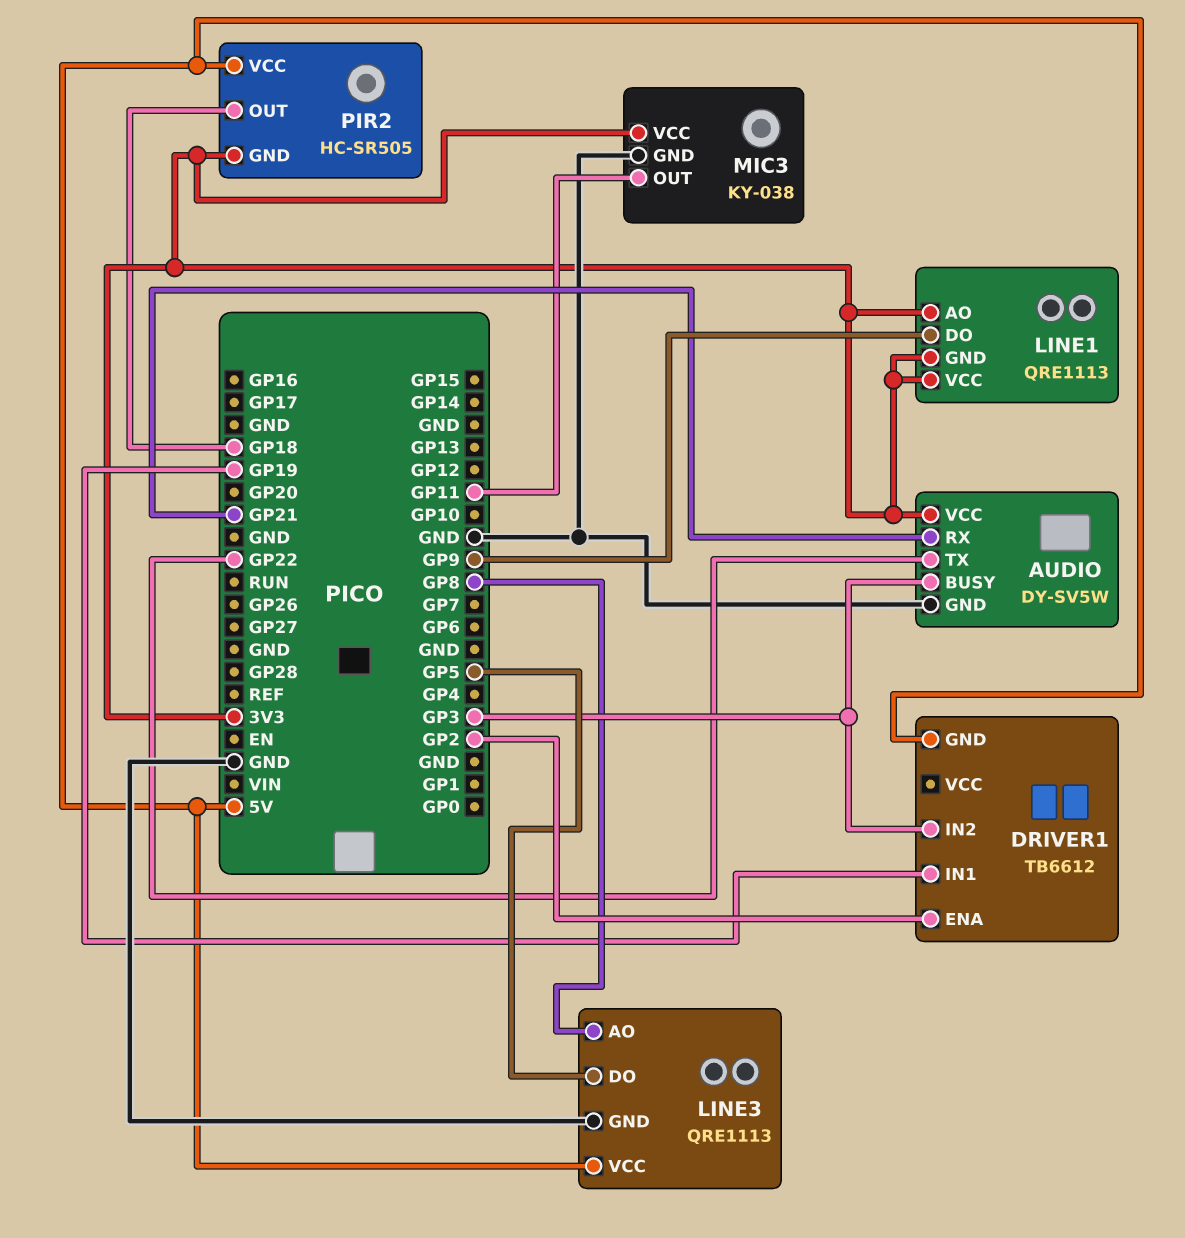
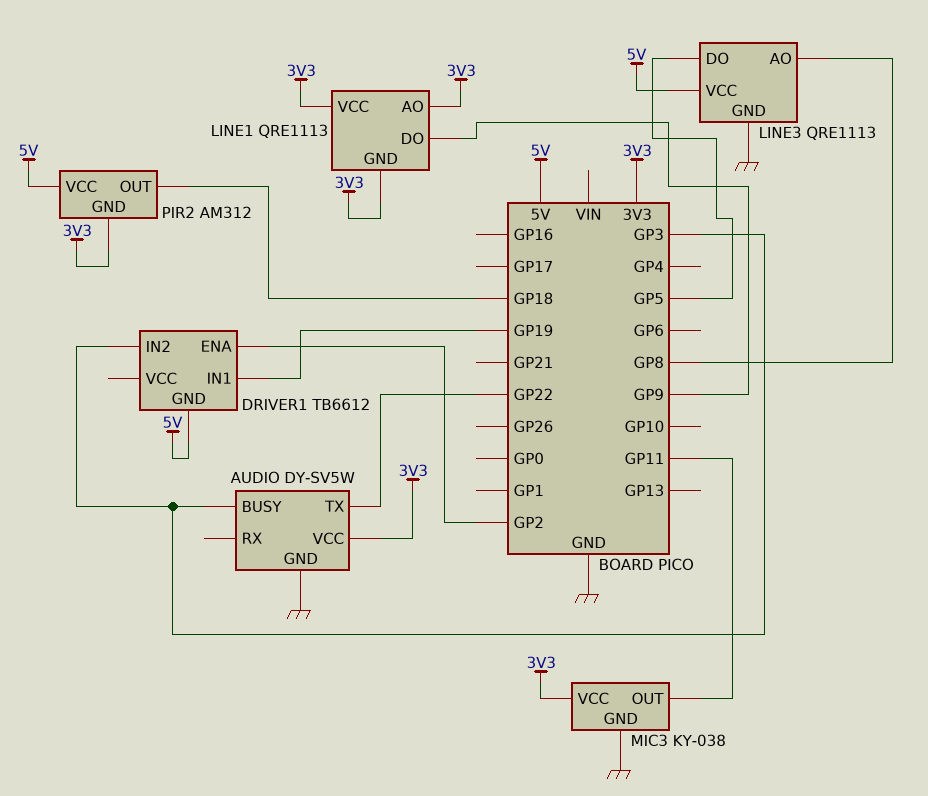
AUDIO pin RX: GP21 -> none
PIR2: HC-SR505 -> AM312

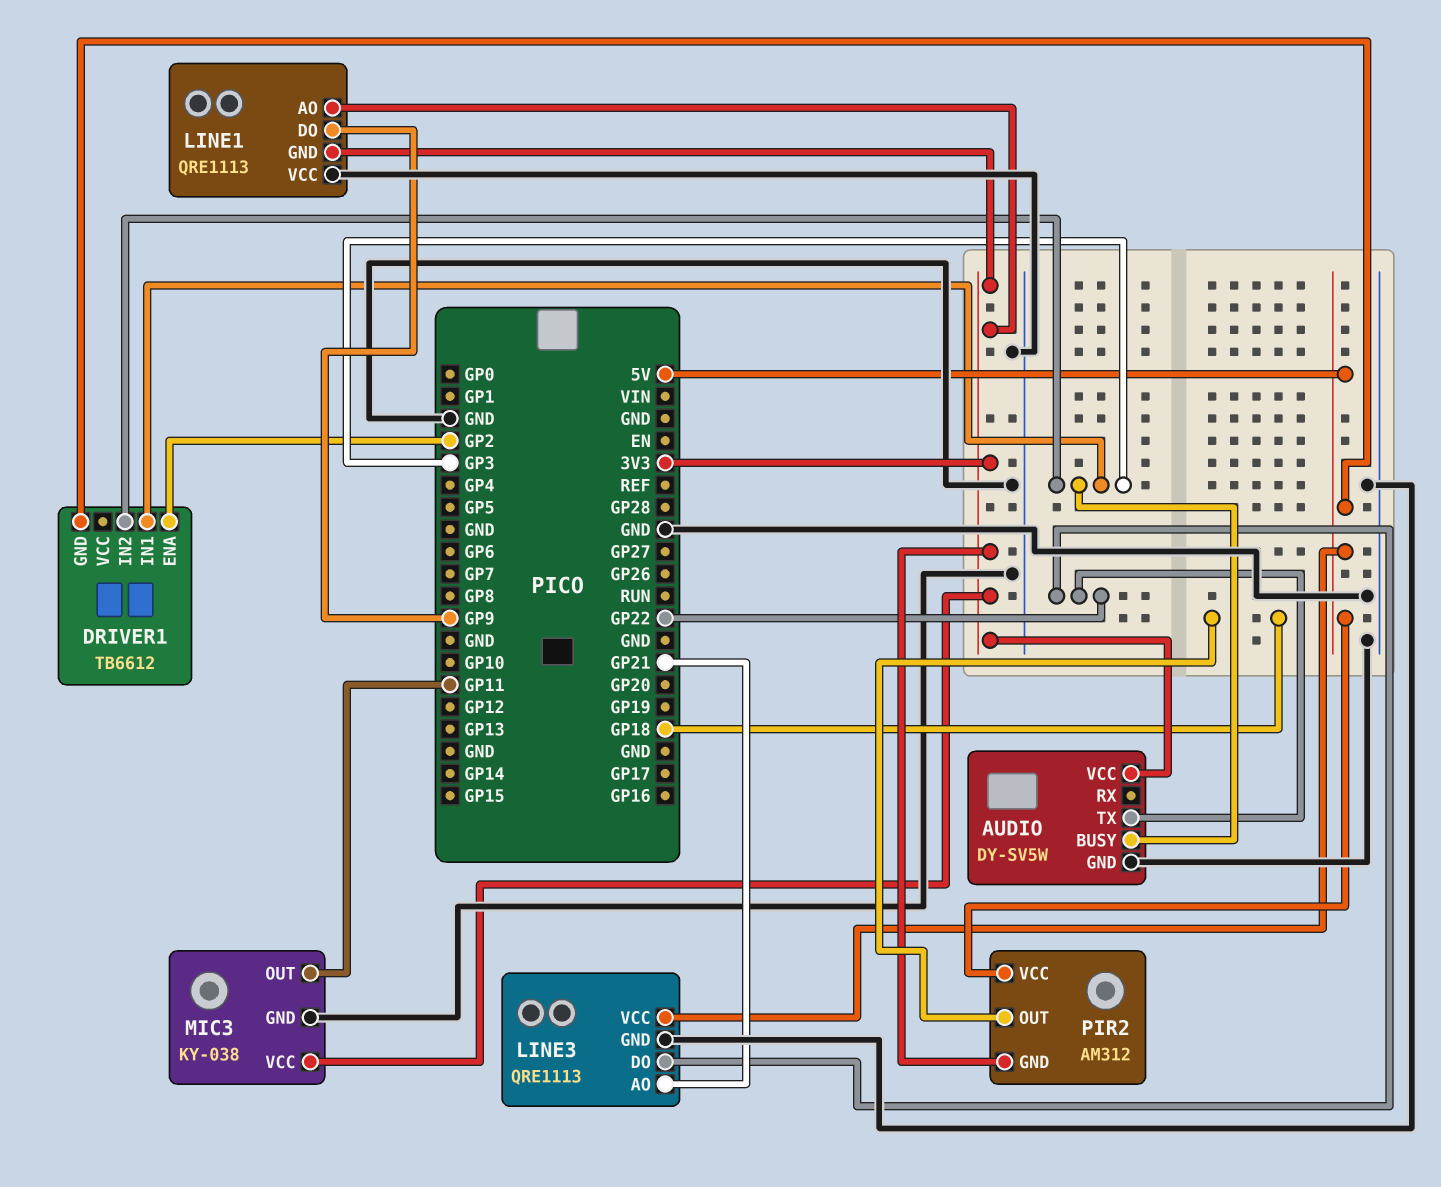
DRIVER1 pin IN1: GP19 -> GP3
LINE1 pin VCC: 3V3 -> GND
LINE3 pin AO: GP8 -> GP21
LINE3 pin DO: GP5 -> GP22

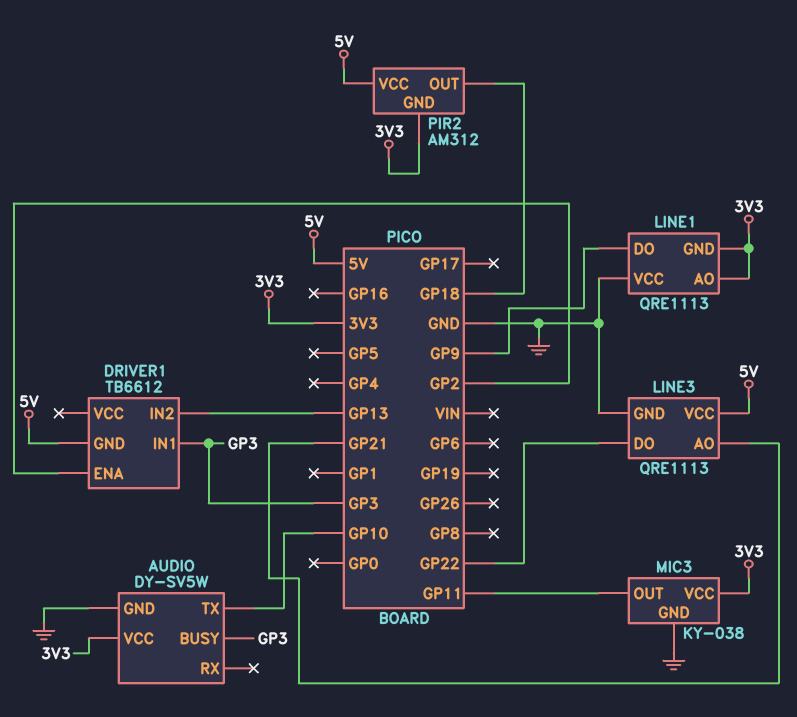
AUDIO pin TX: GP22 -> GP10
DRIVER1 pin IN2: GP3 -> GP13

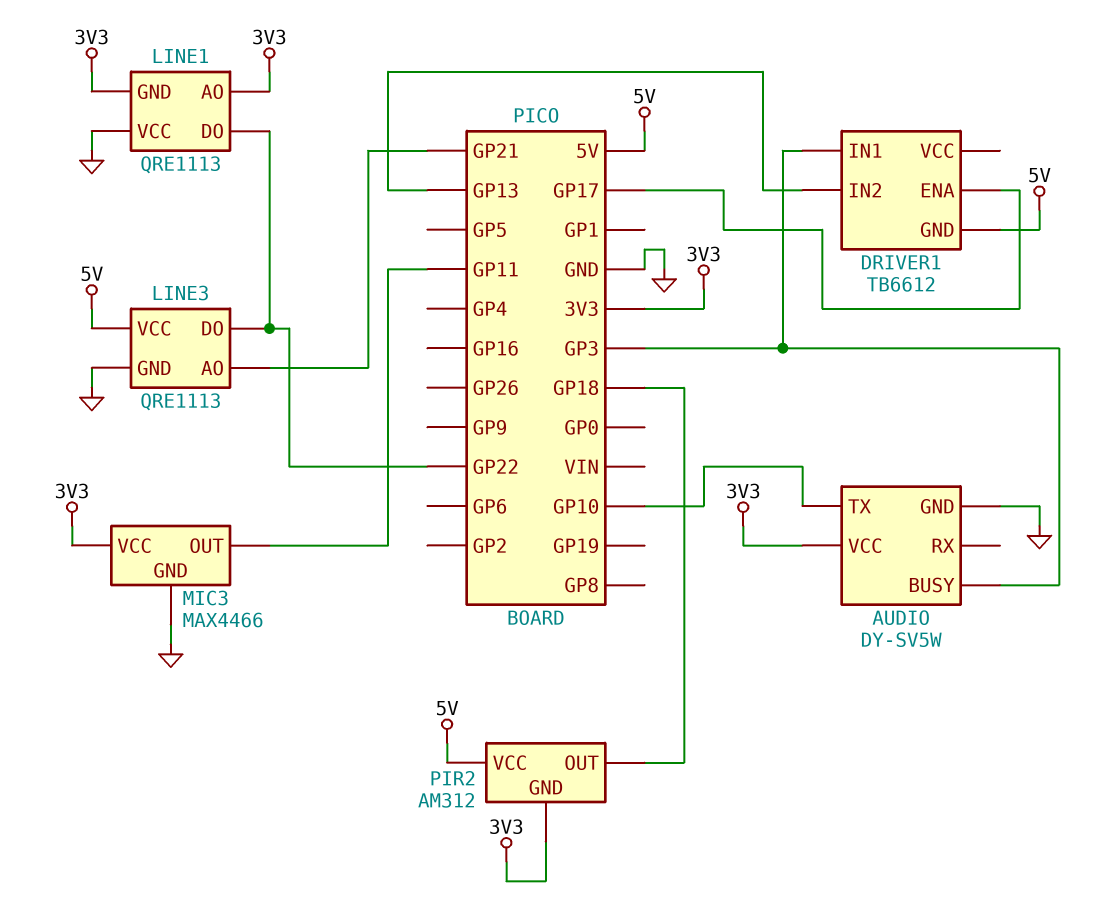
DRIVER1 pin ENA: GP2 -> GP17
LINE1 pin DO: GP9 -> GP22
MIC3: KY-038 -> MAX4466

